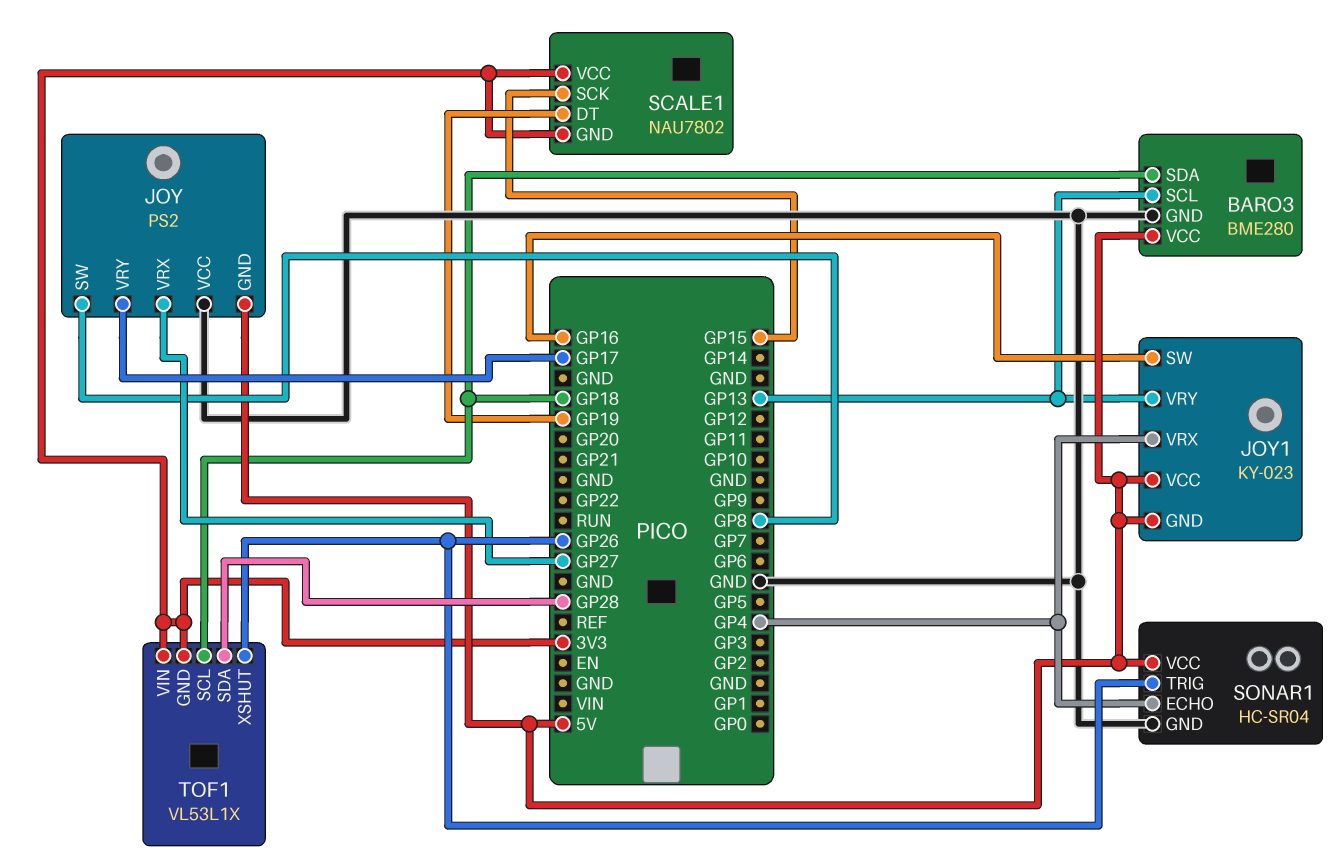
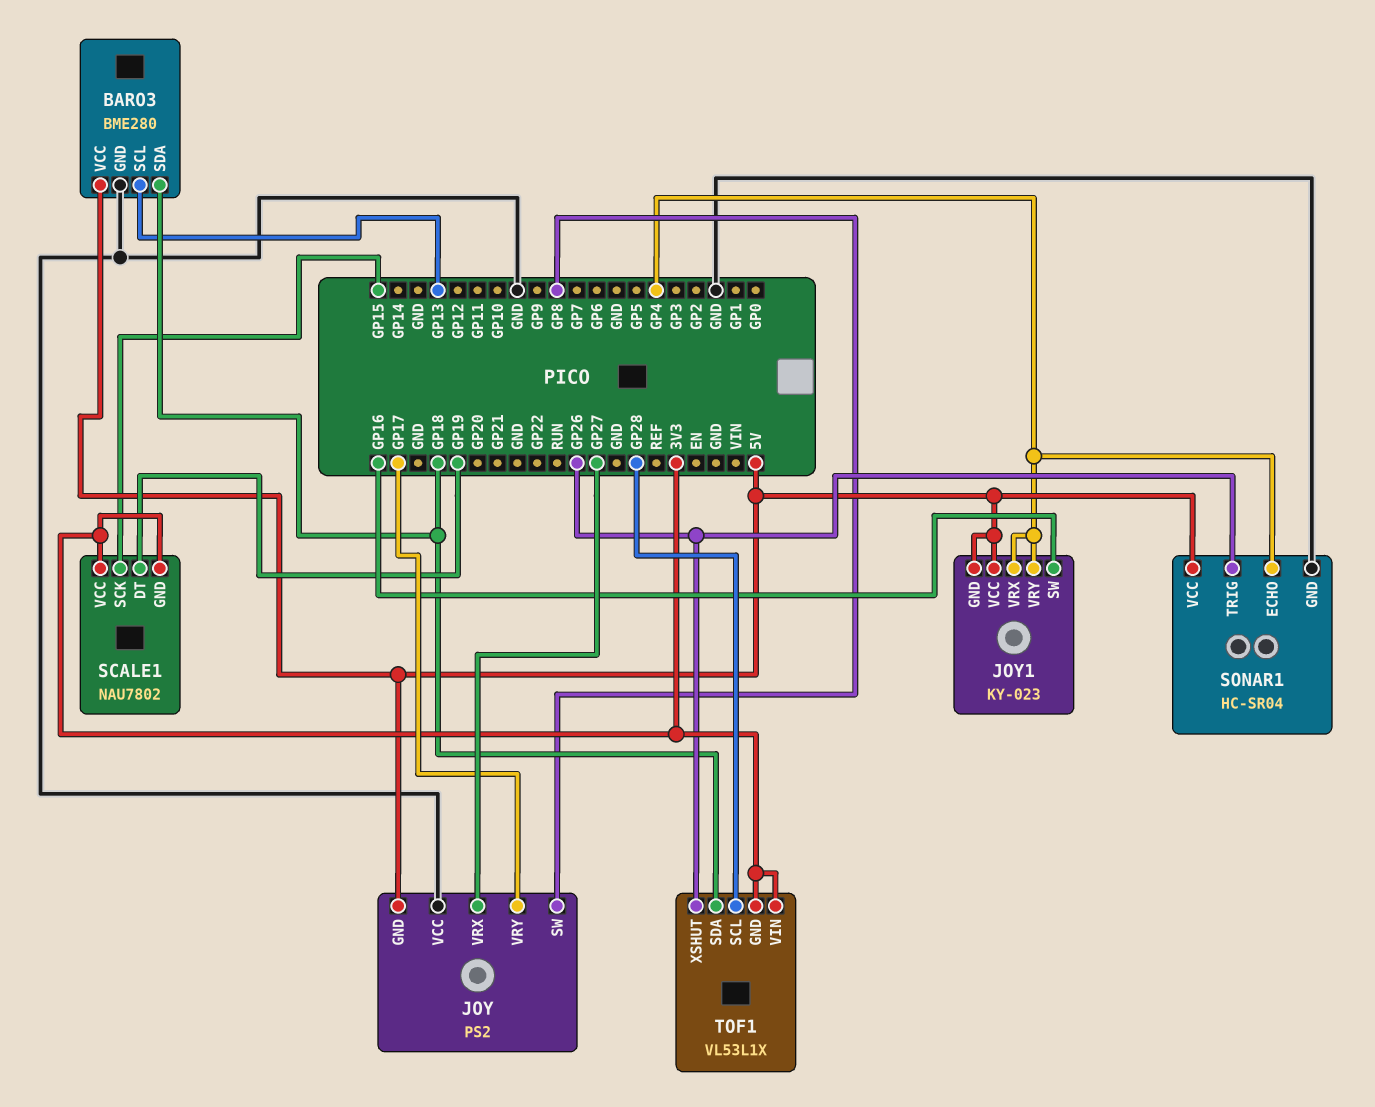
JOY1 pin VRY: GP13 -> GP4
TOF1 pin SCL: GP18 -> GP28
TOF1 pin SDA: GP28 -> GP18

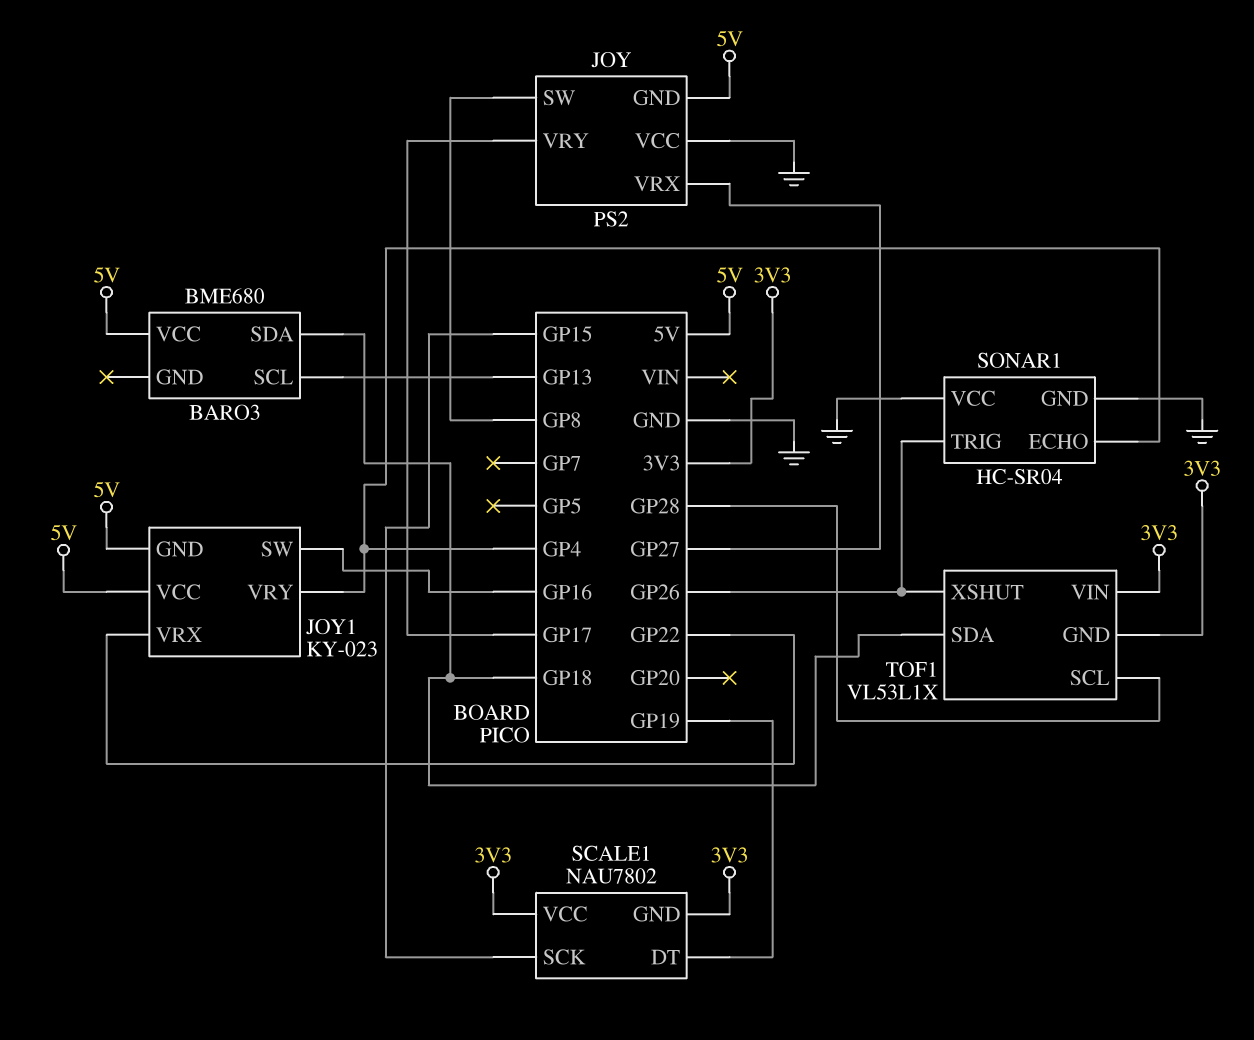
BARO3: BME280 -> BME680
BARO3 pin GND: GND -> none
JOY1 pin VRX: GP4 -> GP22
SONAR1 pin VCC: 5V -> GND

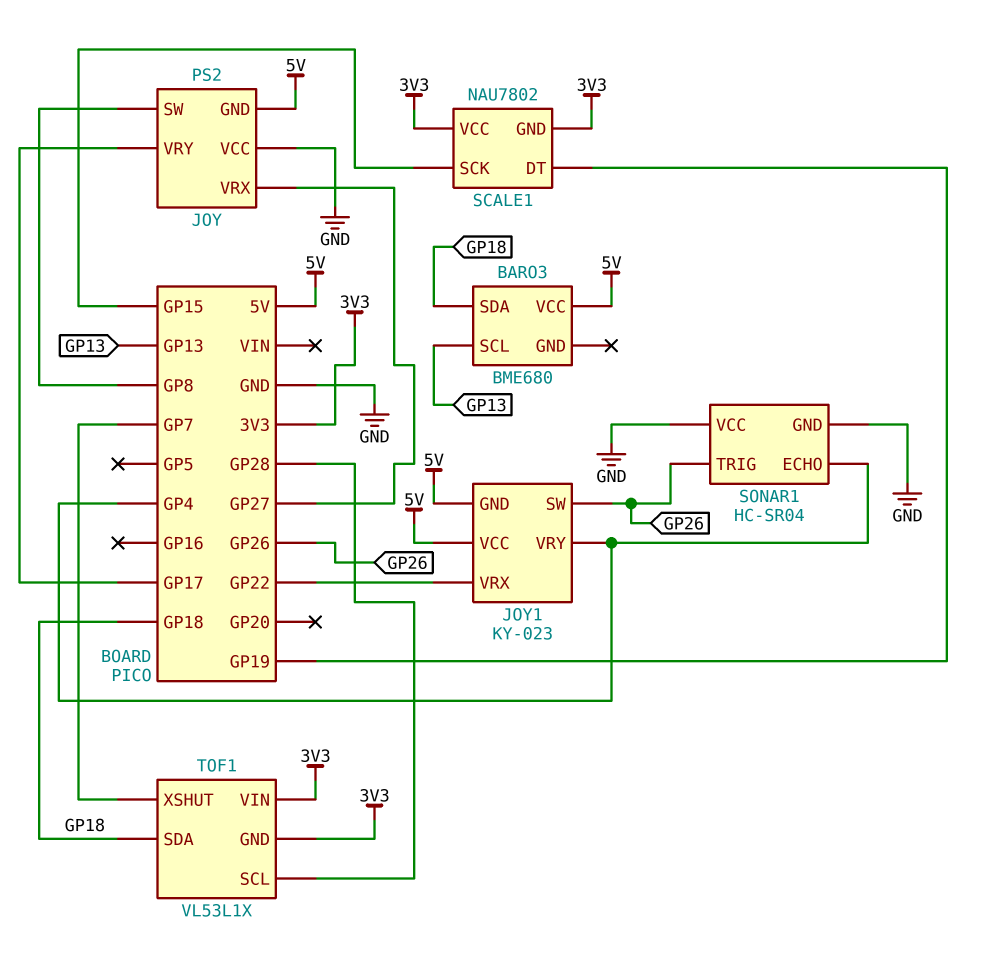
JOY1 pin SW: GP16 -> GP26
TOF1 pin XSHUT: GP26 -> GP7

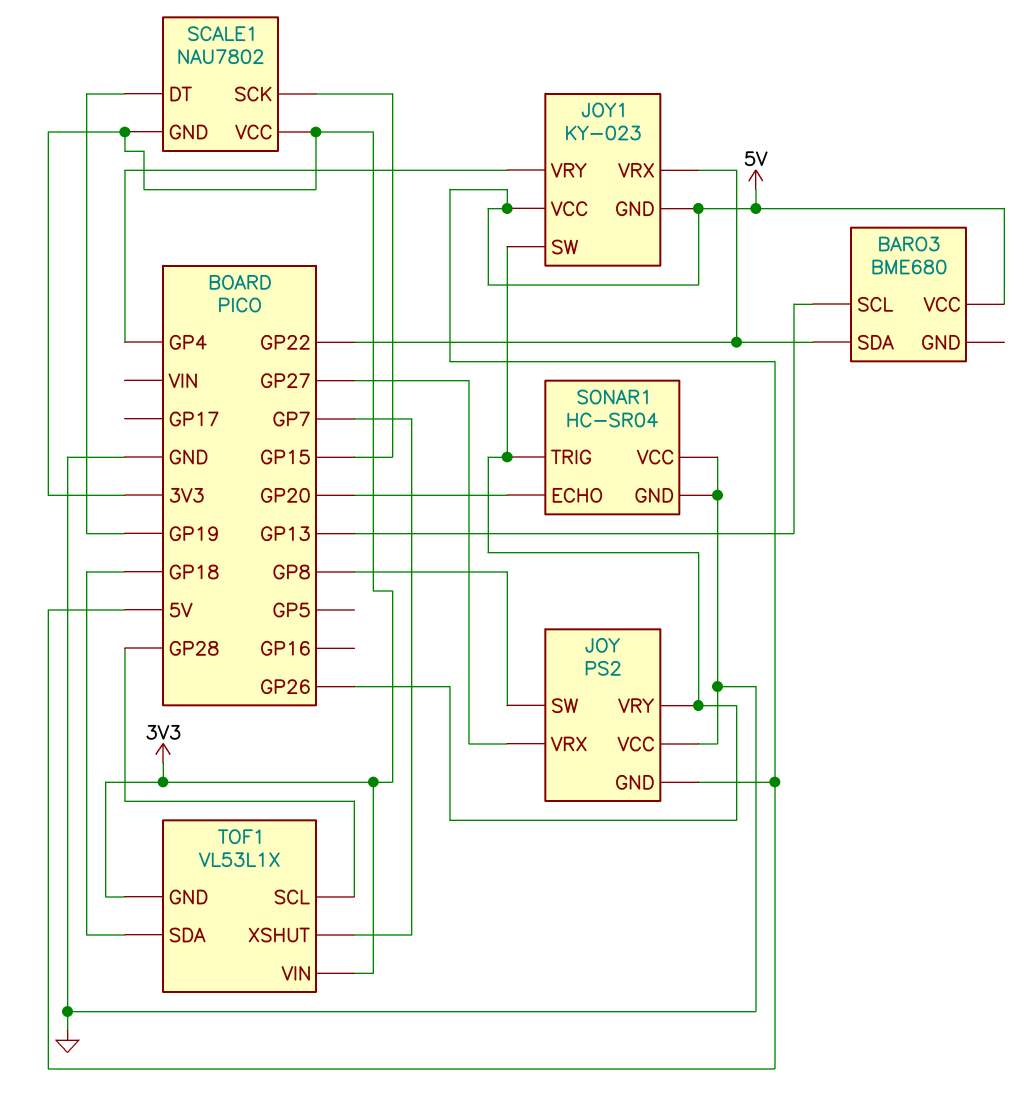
BARO3 pin SDA: GP18 -> GP22
JOY pin VRY: GP17 -> GP26
SONAR1 pin ECHO: GP4 -> GP20

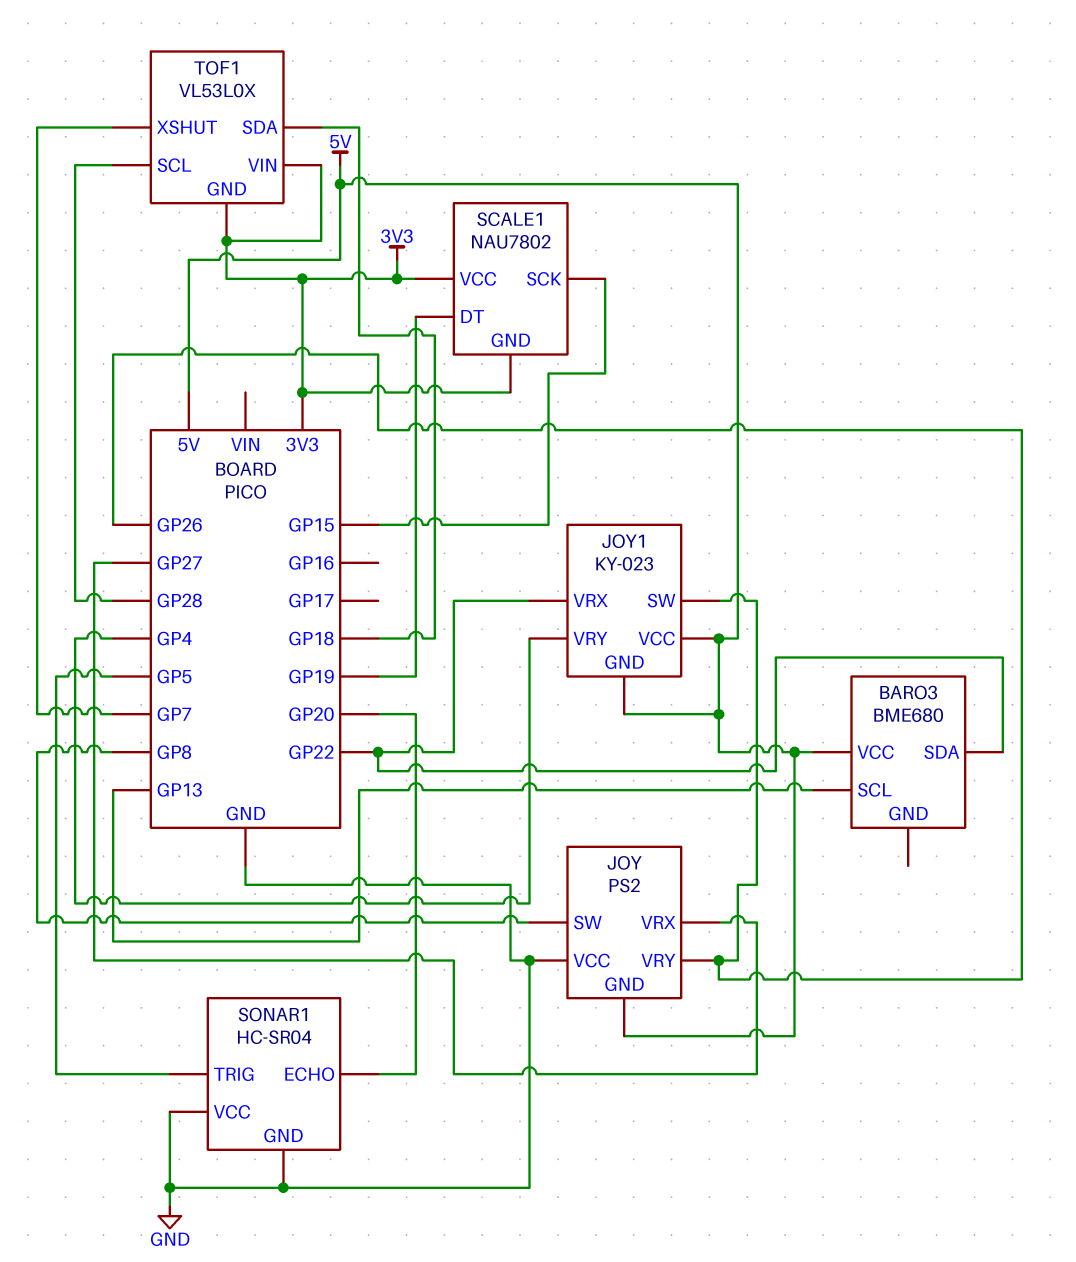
SONAR1 pin TRIG: GP26 -> GP5
TOF1: VL53L1X -> VL53L0X

